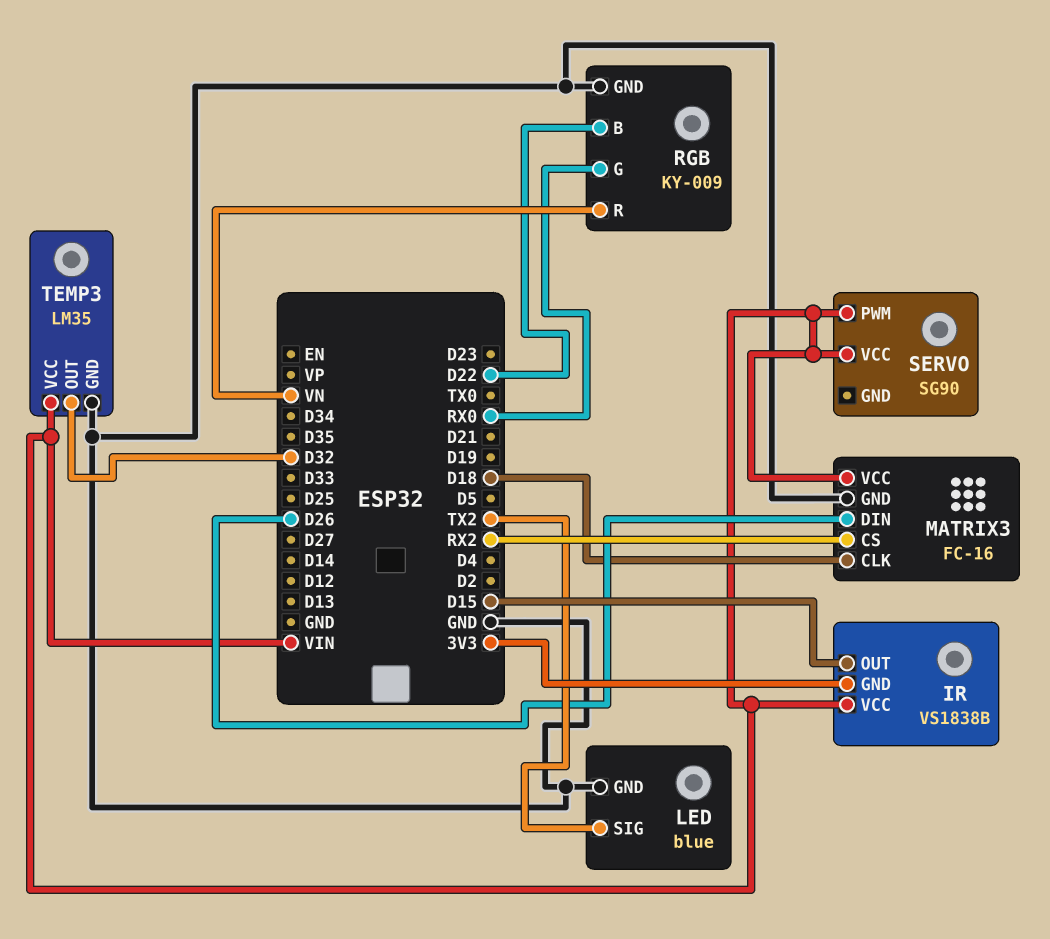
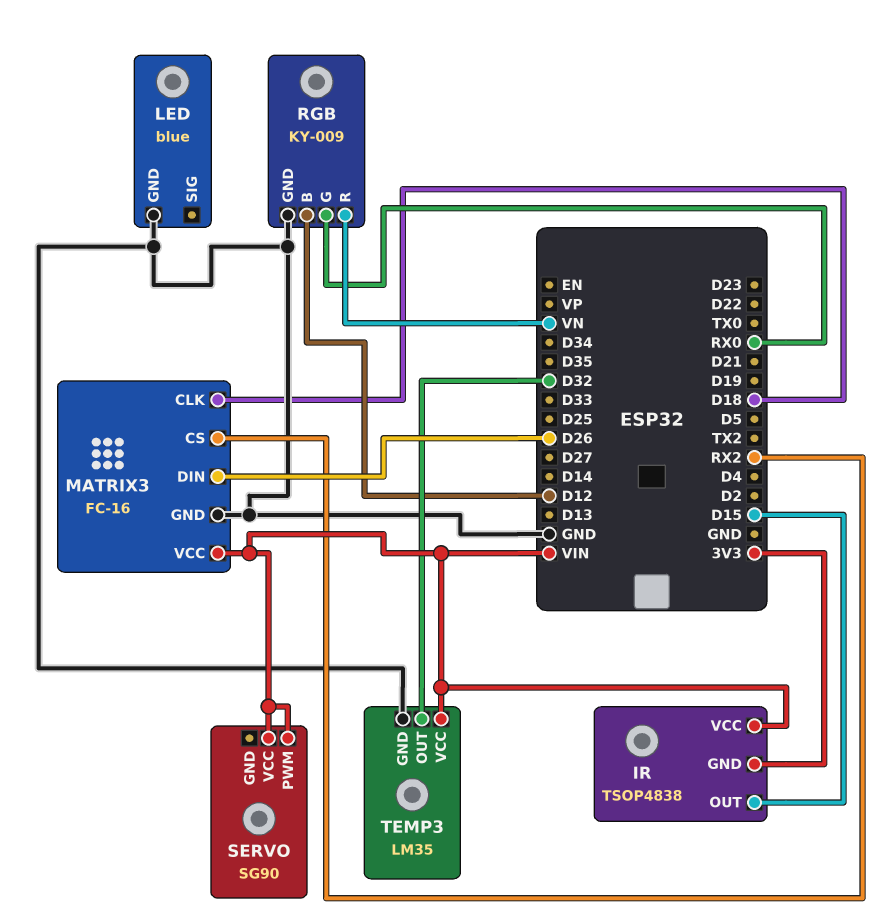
IR: VS1838B -> TSOP4838
LED pin SIG: TX2 -> none
RGB pin B: D22 -> D12

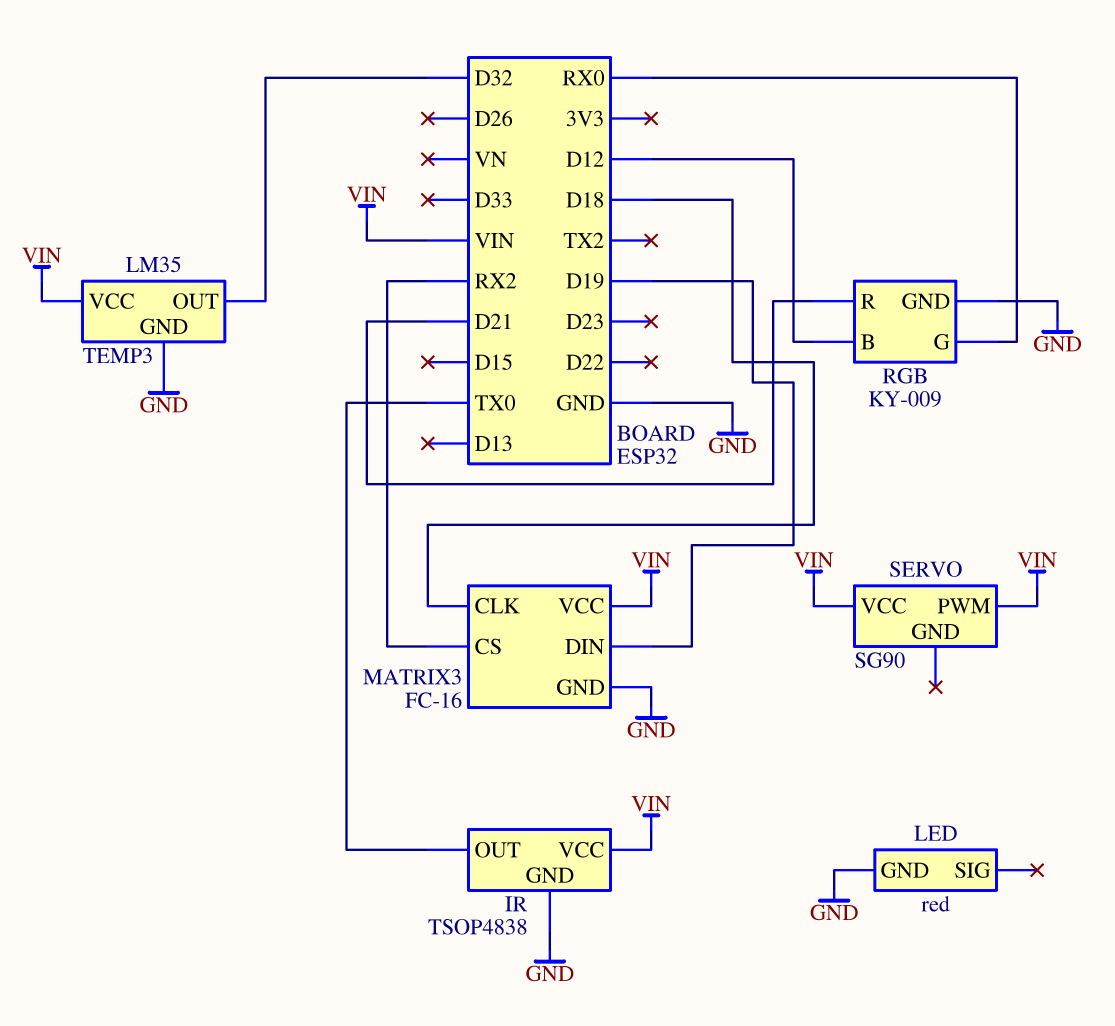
IR pin GND: 3V3 -> GND
IR pin OUT: D15 -> TX0
LED: blue -> red
MATRIX3 pin DIN: D26 -> D19
RGB pin R: VN -> D21

